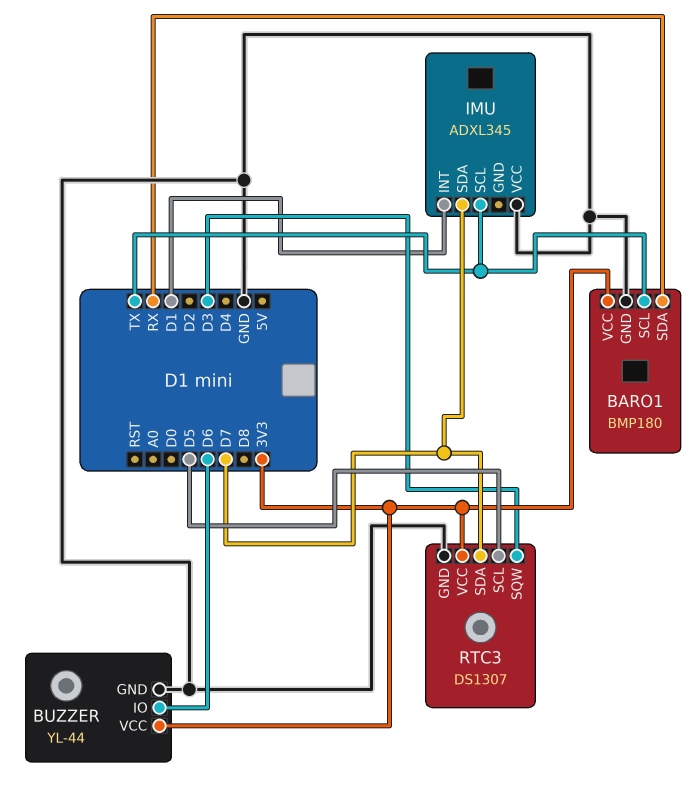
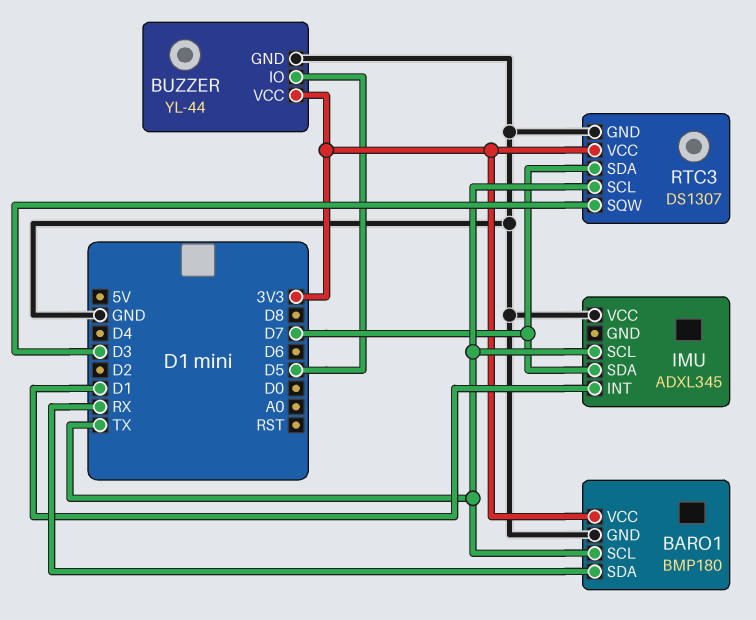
BUZZER pin IO: D6 -> D5
RTC3 pin SCL: D5 -> TX

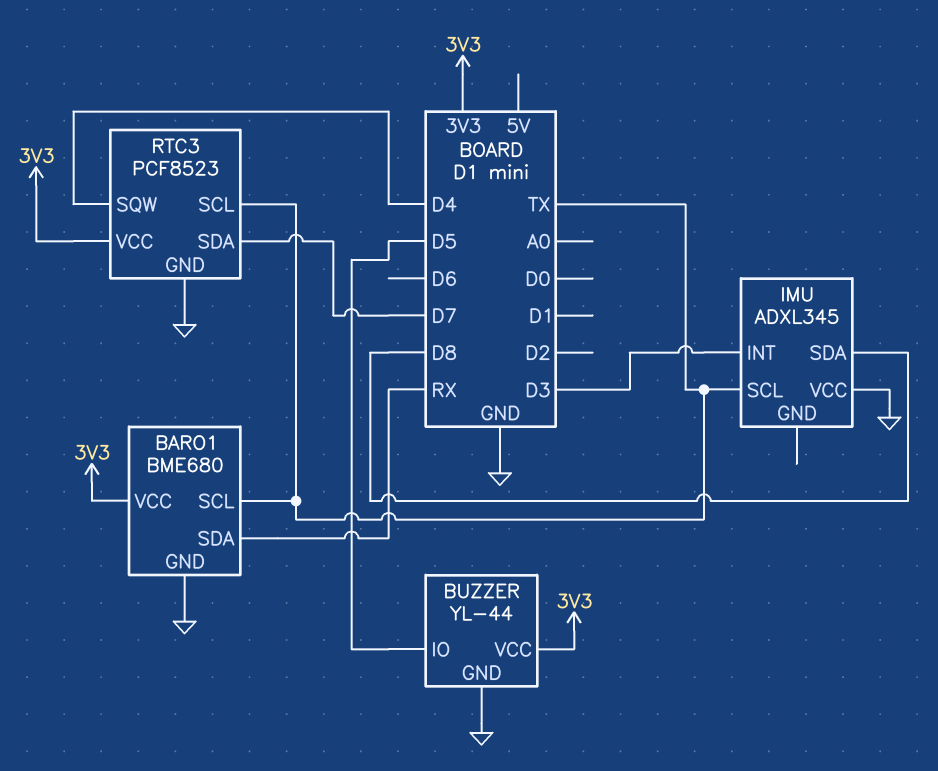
BARO1: BMP180 -> BME680
IMU pin INT: D1 -> D3
IMU pin SDA: D7 -> D8
RTC3: DS1307 -> PCF8523
RTC3 pin SQW: D3 -> D4

